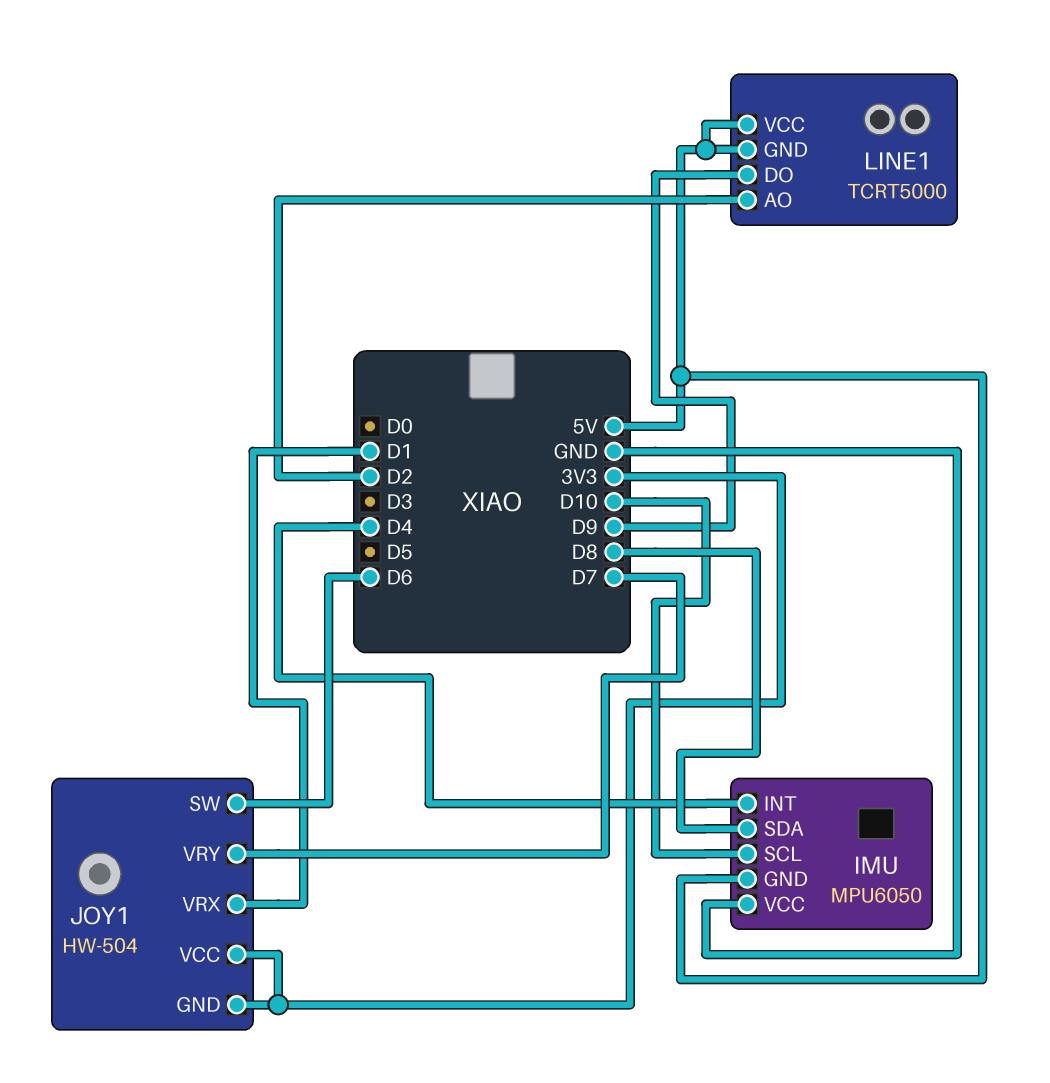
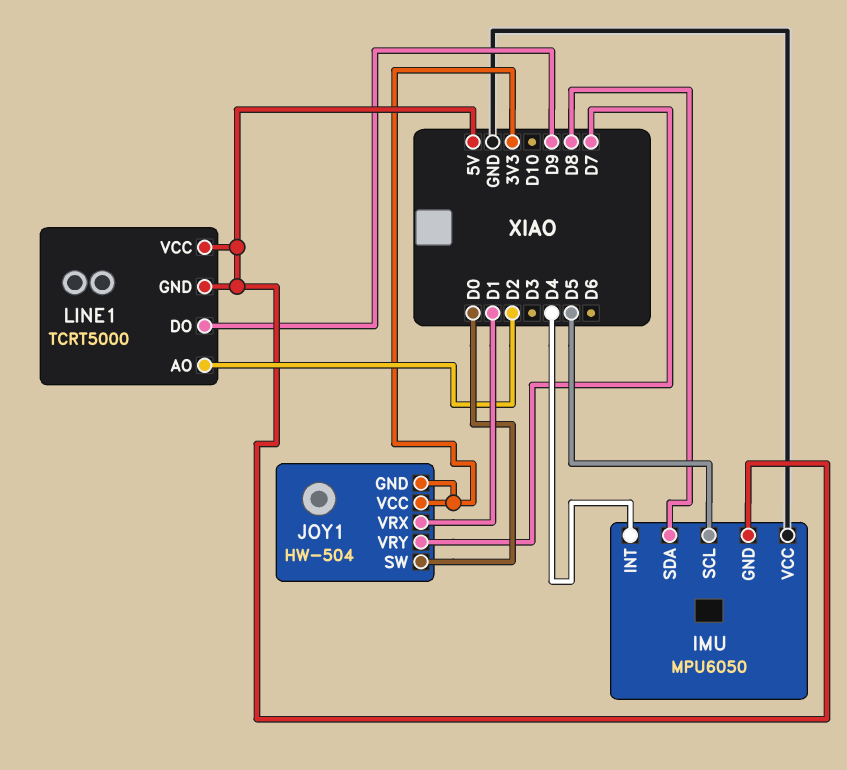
IMU pin SCL: D10 -> D5
JOY1 pin SW: D6 -> D0

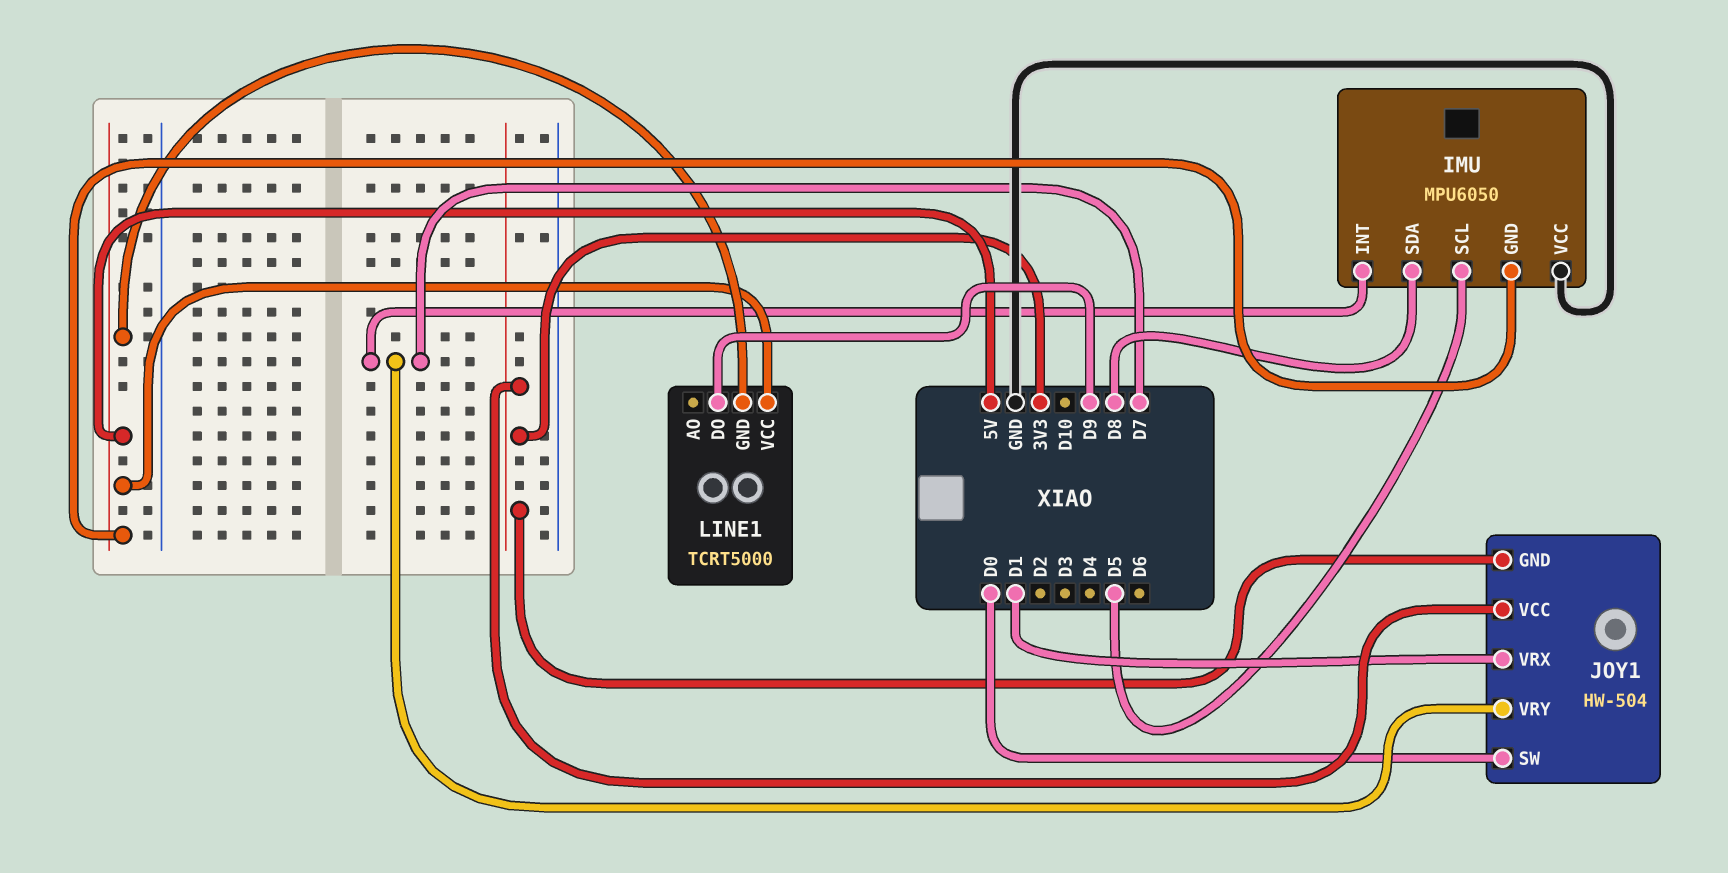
IMU pin INT: D4 -> D7
LINE1 pin AO: D2 -> none

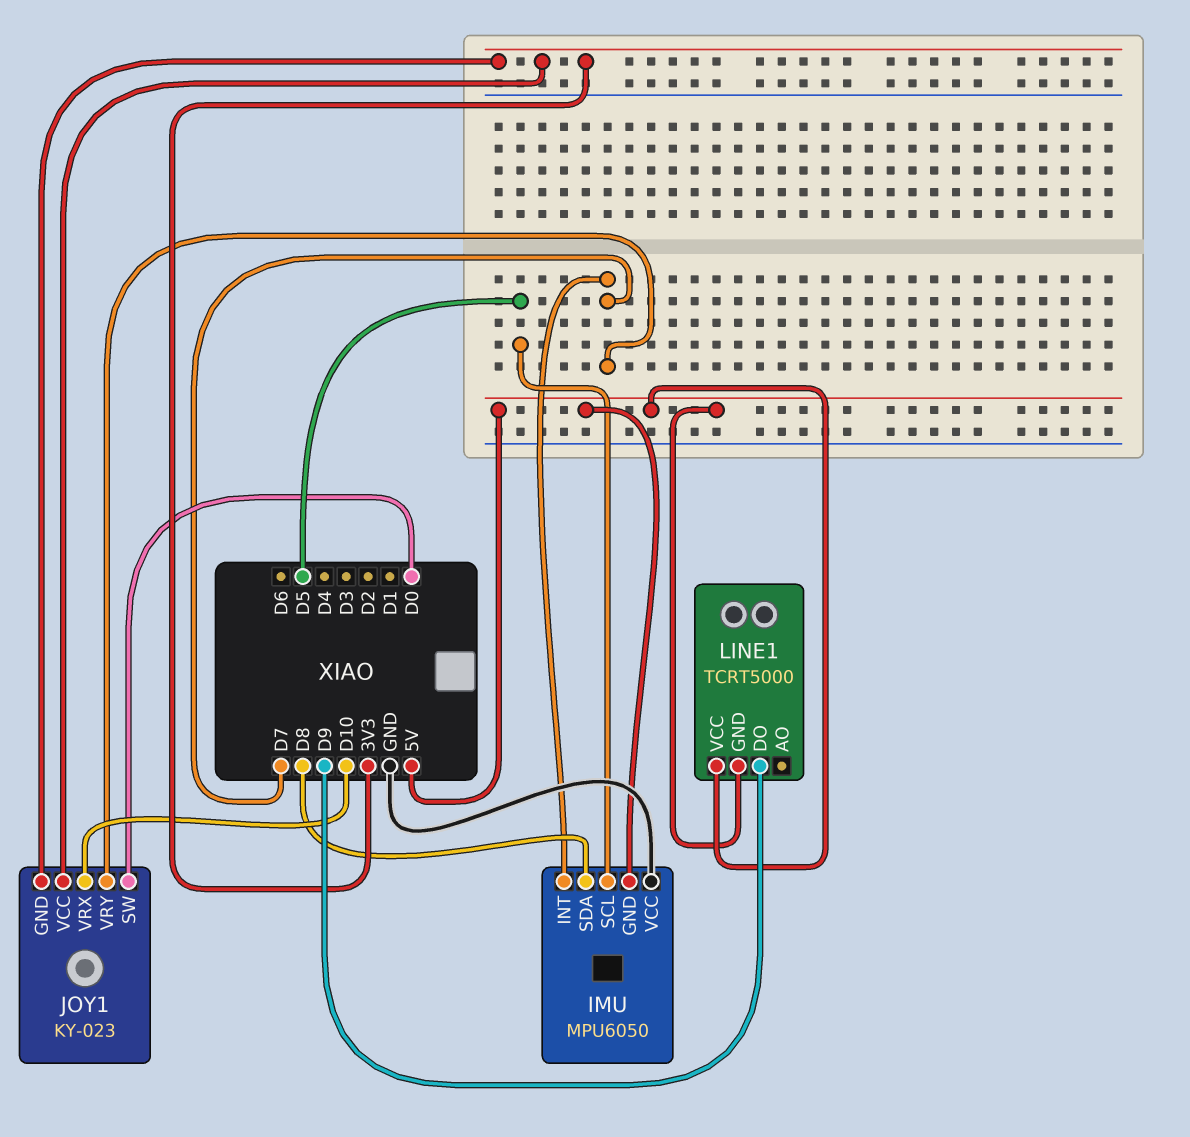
JOY1: HW-504 -> KY-023
JOY1 pin VRX: D1 -> D10

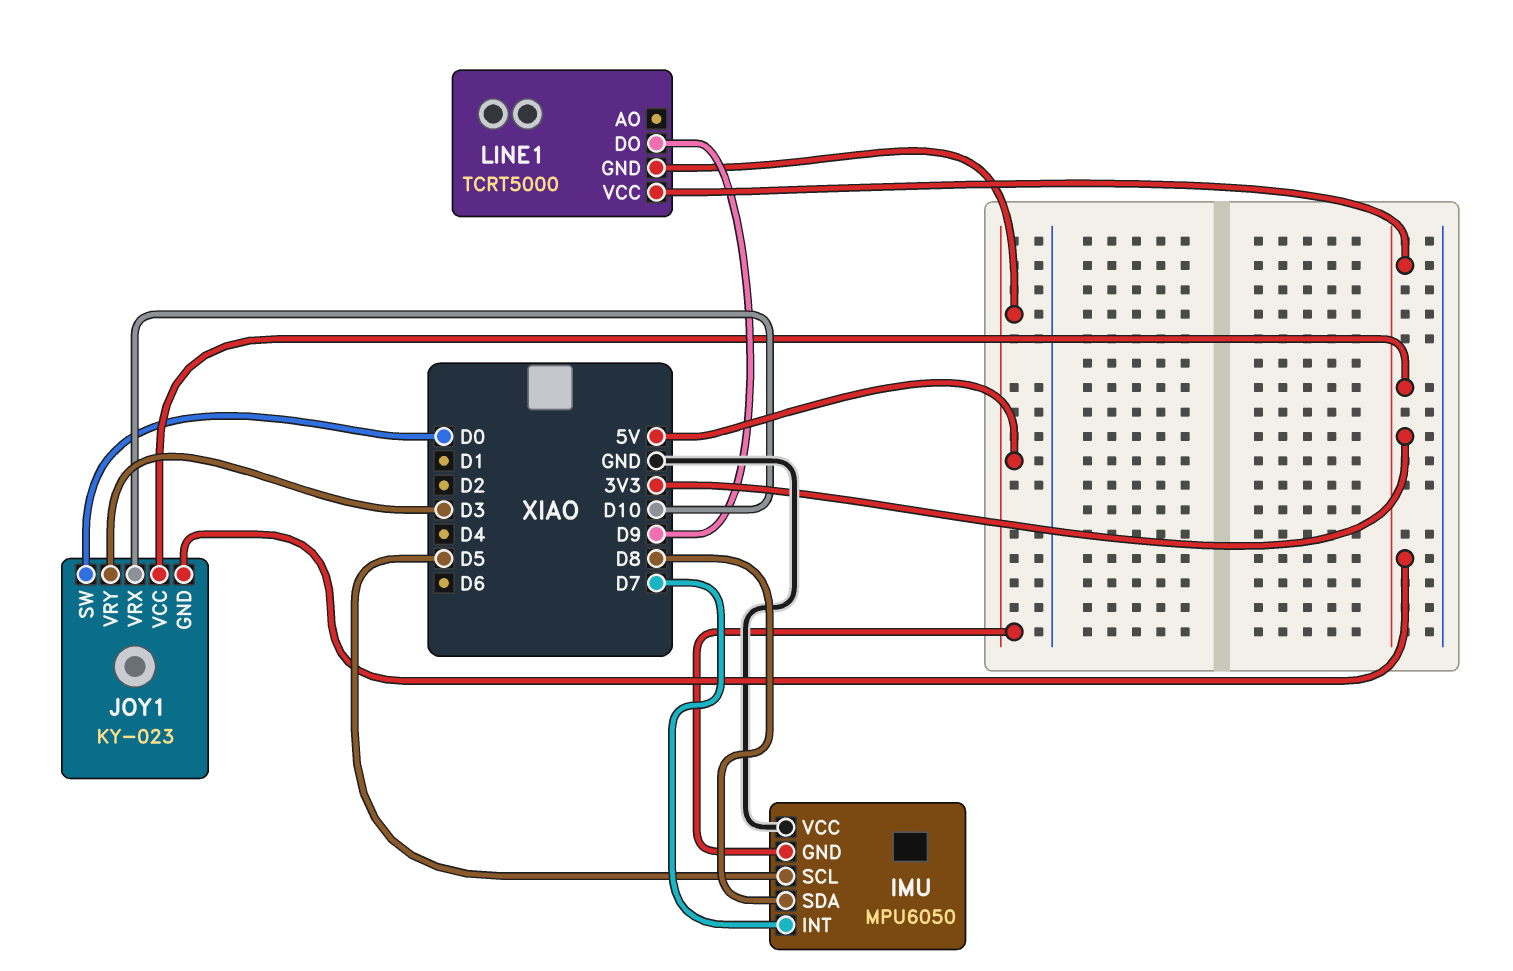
JOY1 pin VRY: D7 -> D3
LINE1 pin VCC: 5V -> 3V3

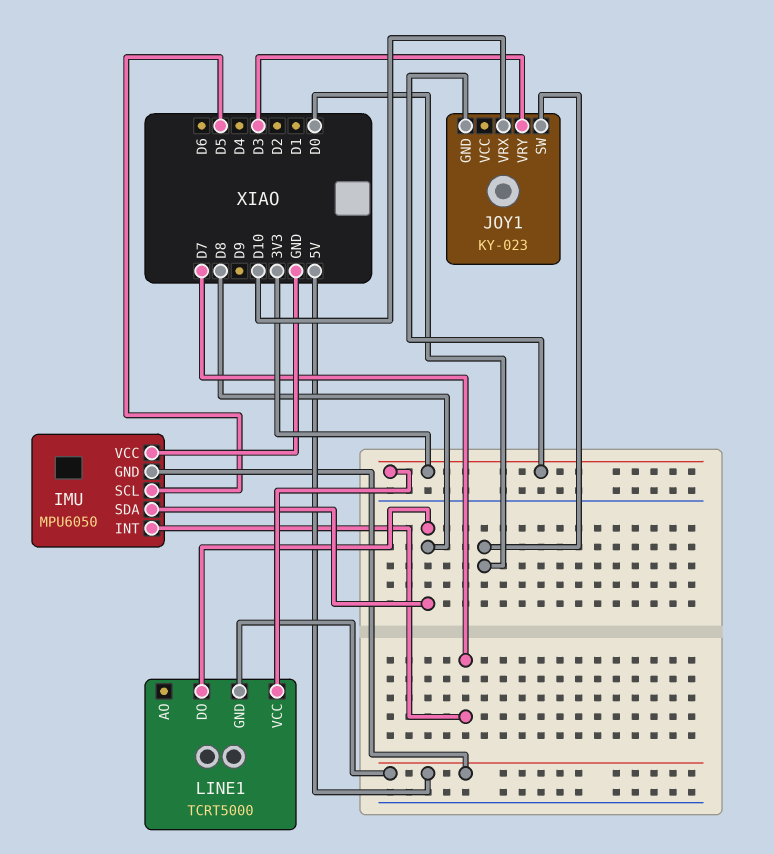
JOY1 pin VCC: 3V3 -> none
LINE1 pin DO: D9 -> D8

